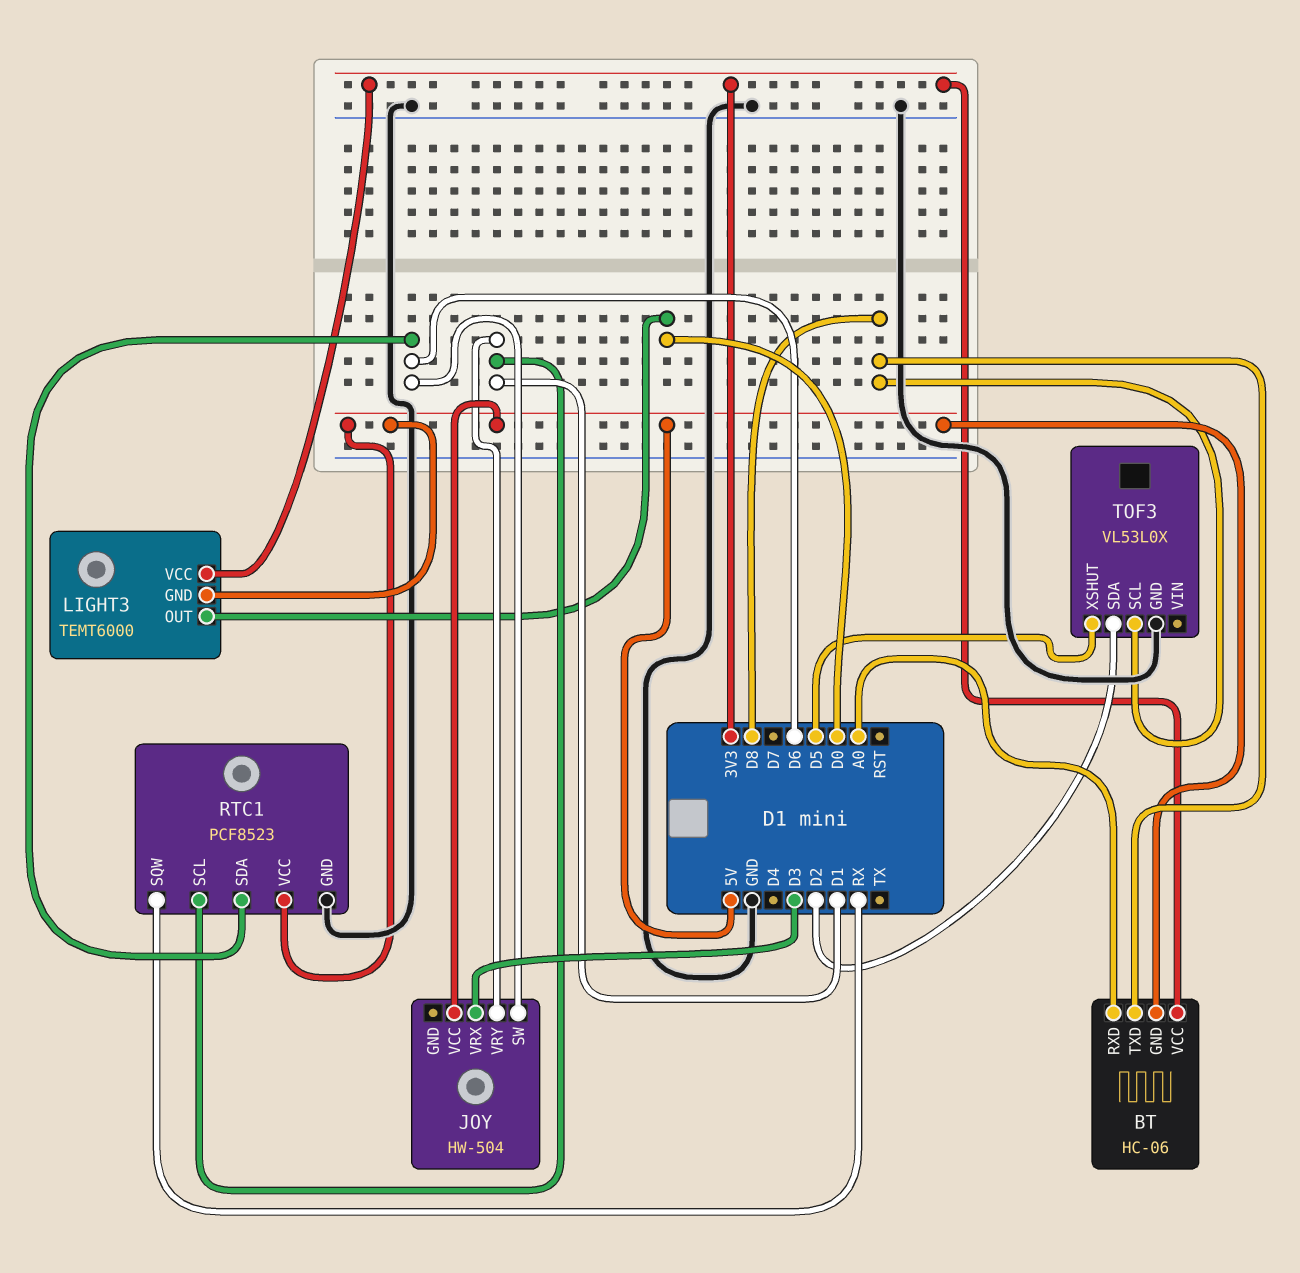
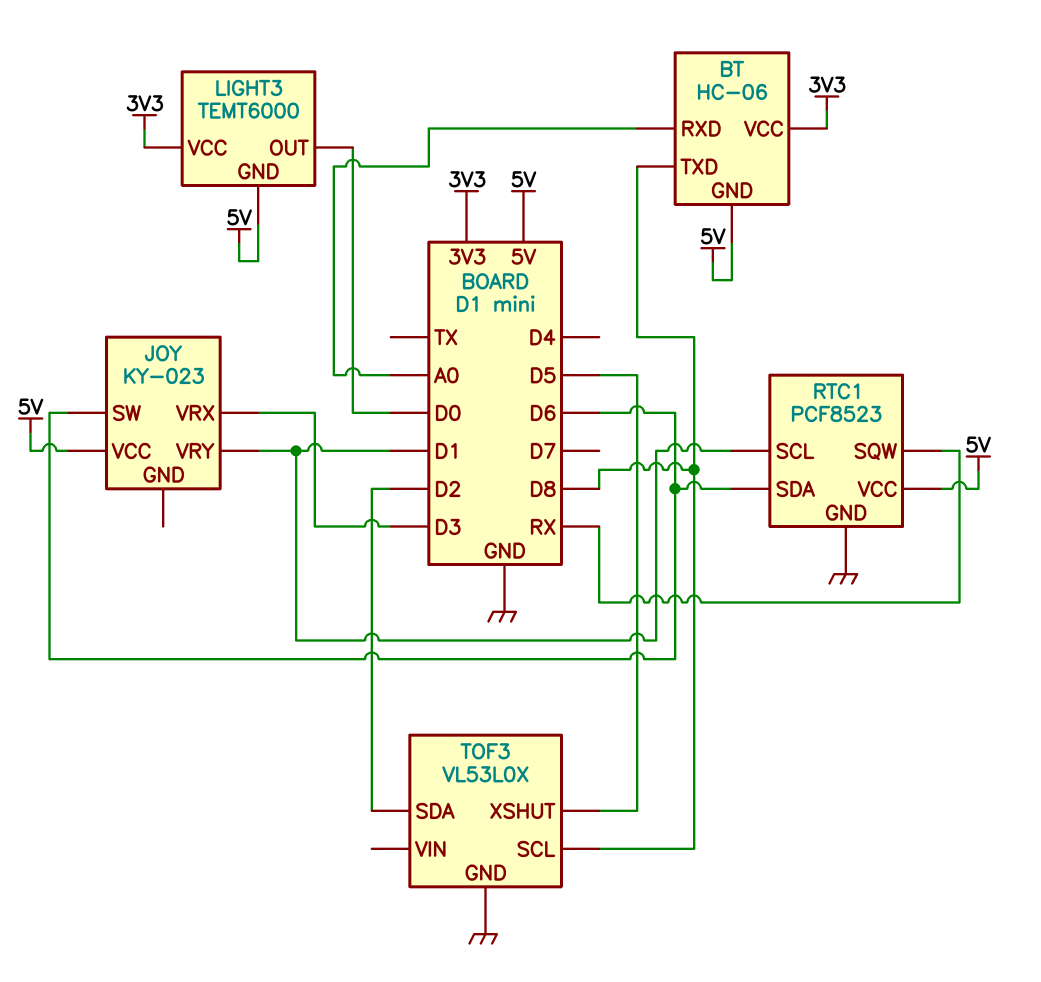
JOY: HW-504 -> KY-023

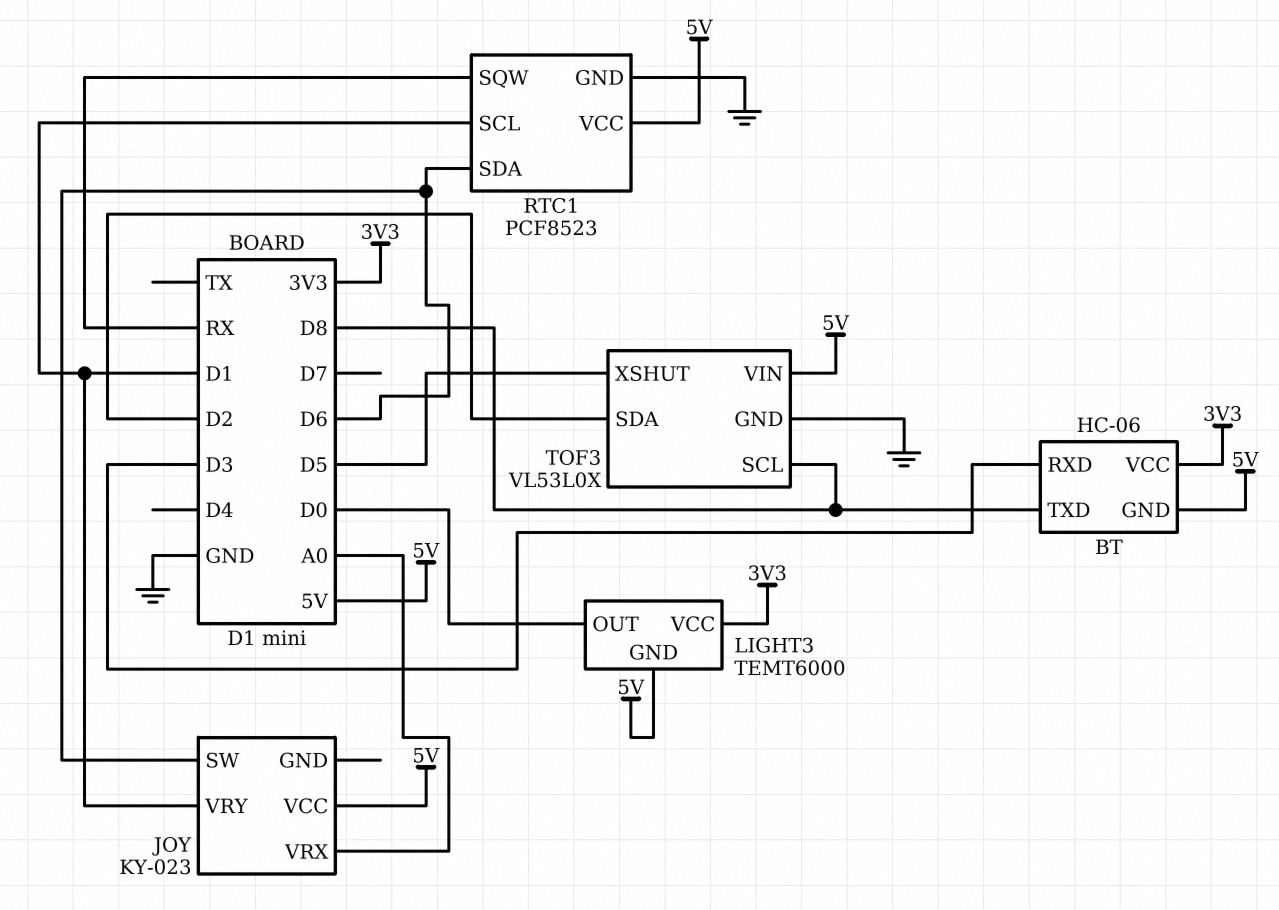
BT pin RXD: A0 -> D3
JOY pin VRX: D3 -> A0
TOF3 pin VIN: none -> 5V

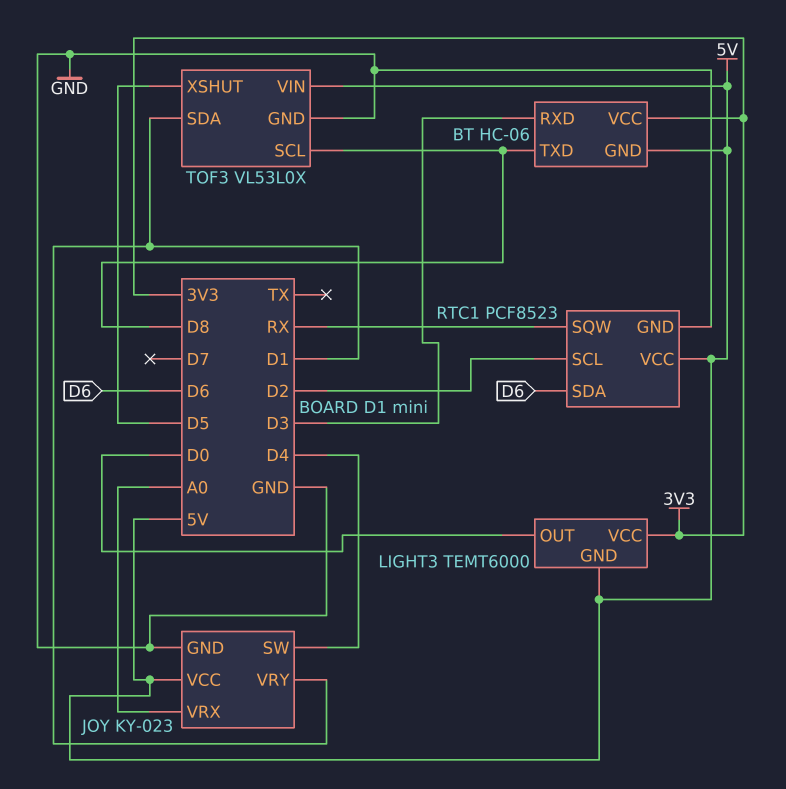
JOY pin GND: none -> GND
JOY pin SW: D6 -> D4
RTC1 pin SCL: D1 -> D2
TOF3 pin SDA: D2 -> D1

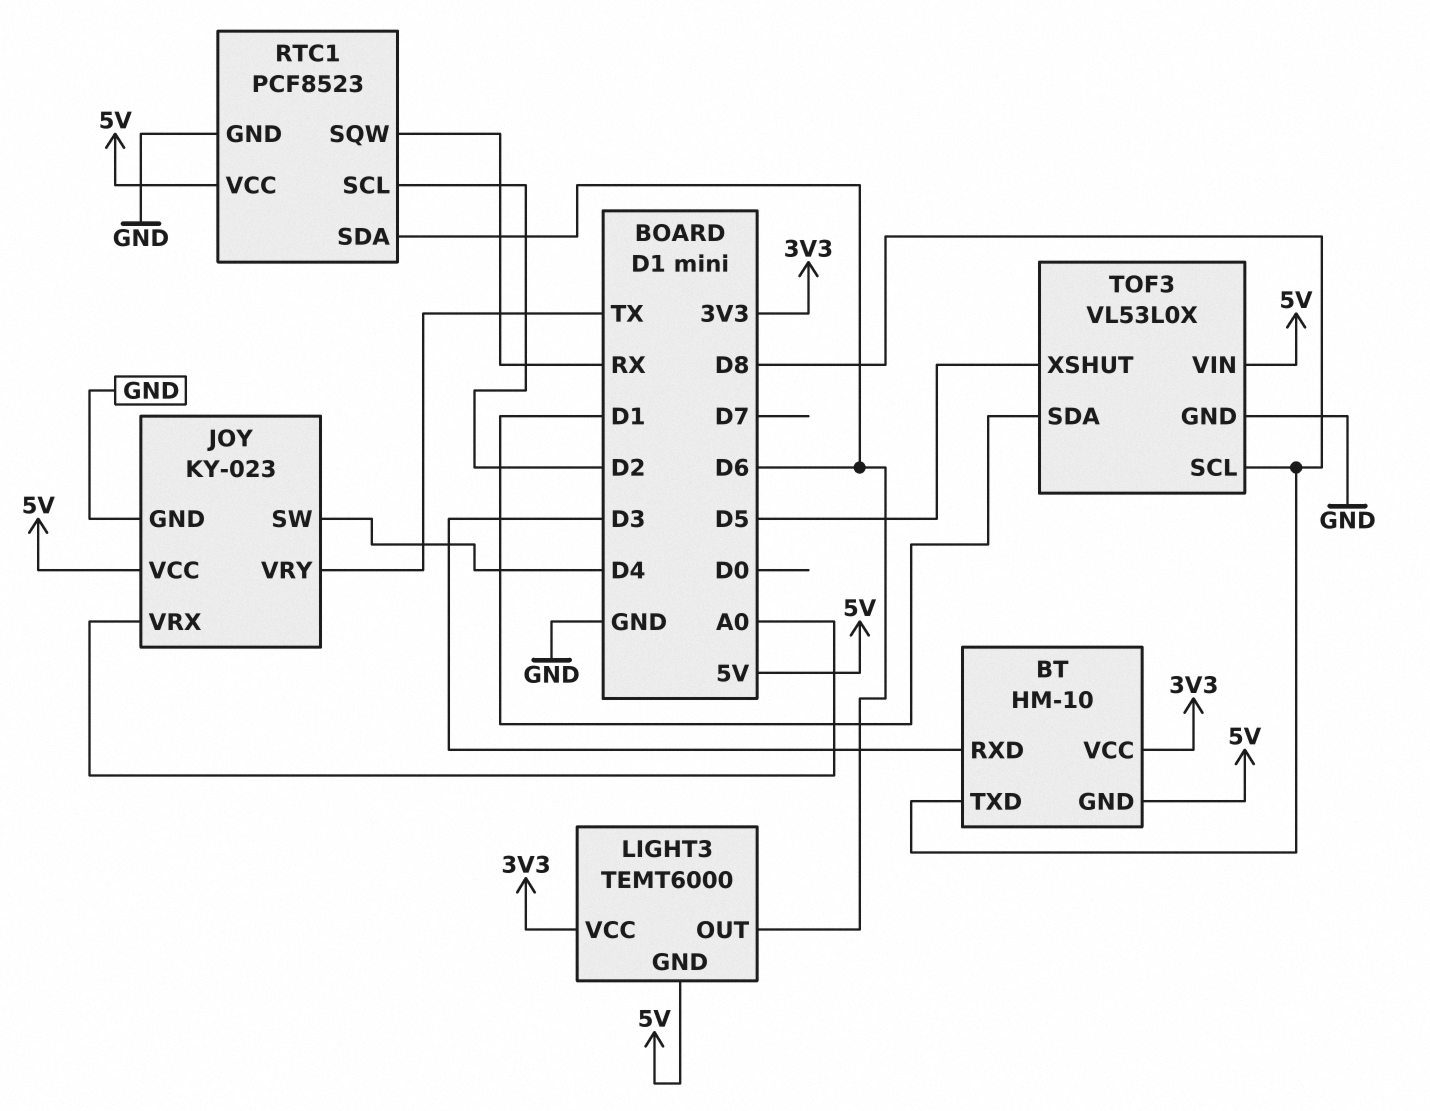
BT: HC-06 -> HM-10
JOY pin VRY: D1 -> TX
LIGHT3 pin OUT: D0 -> D6

